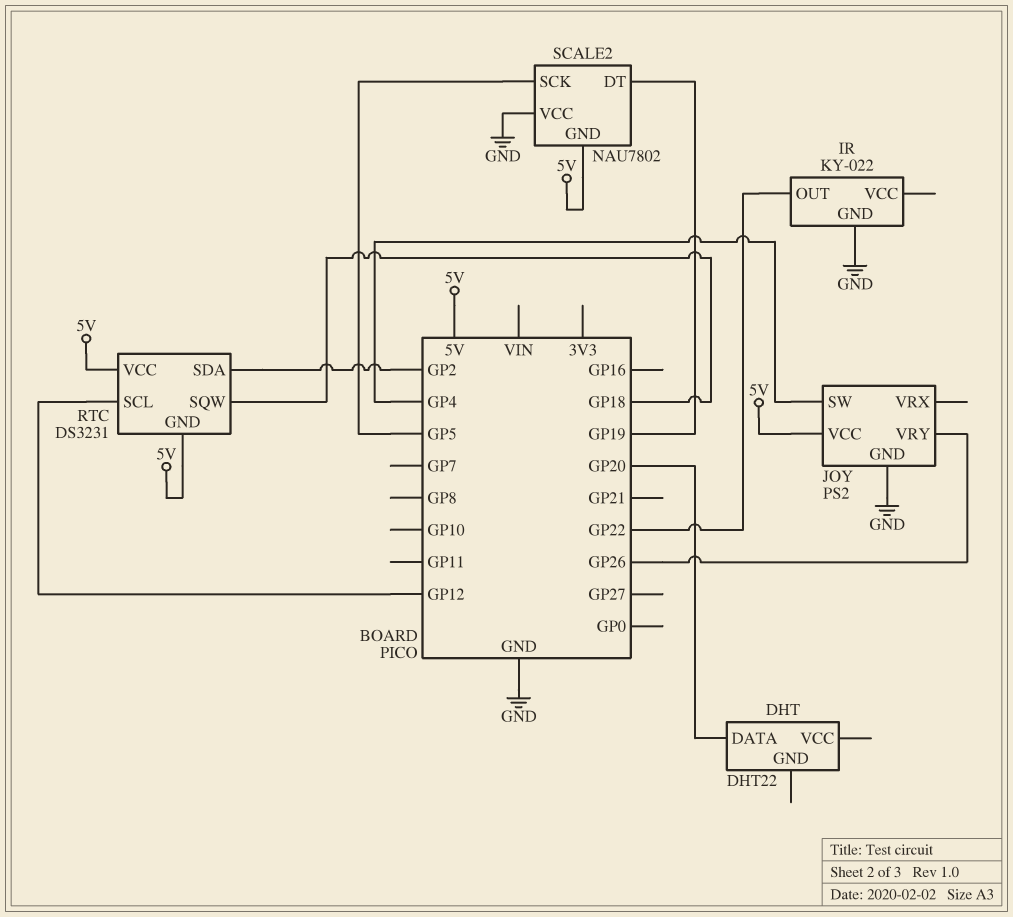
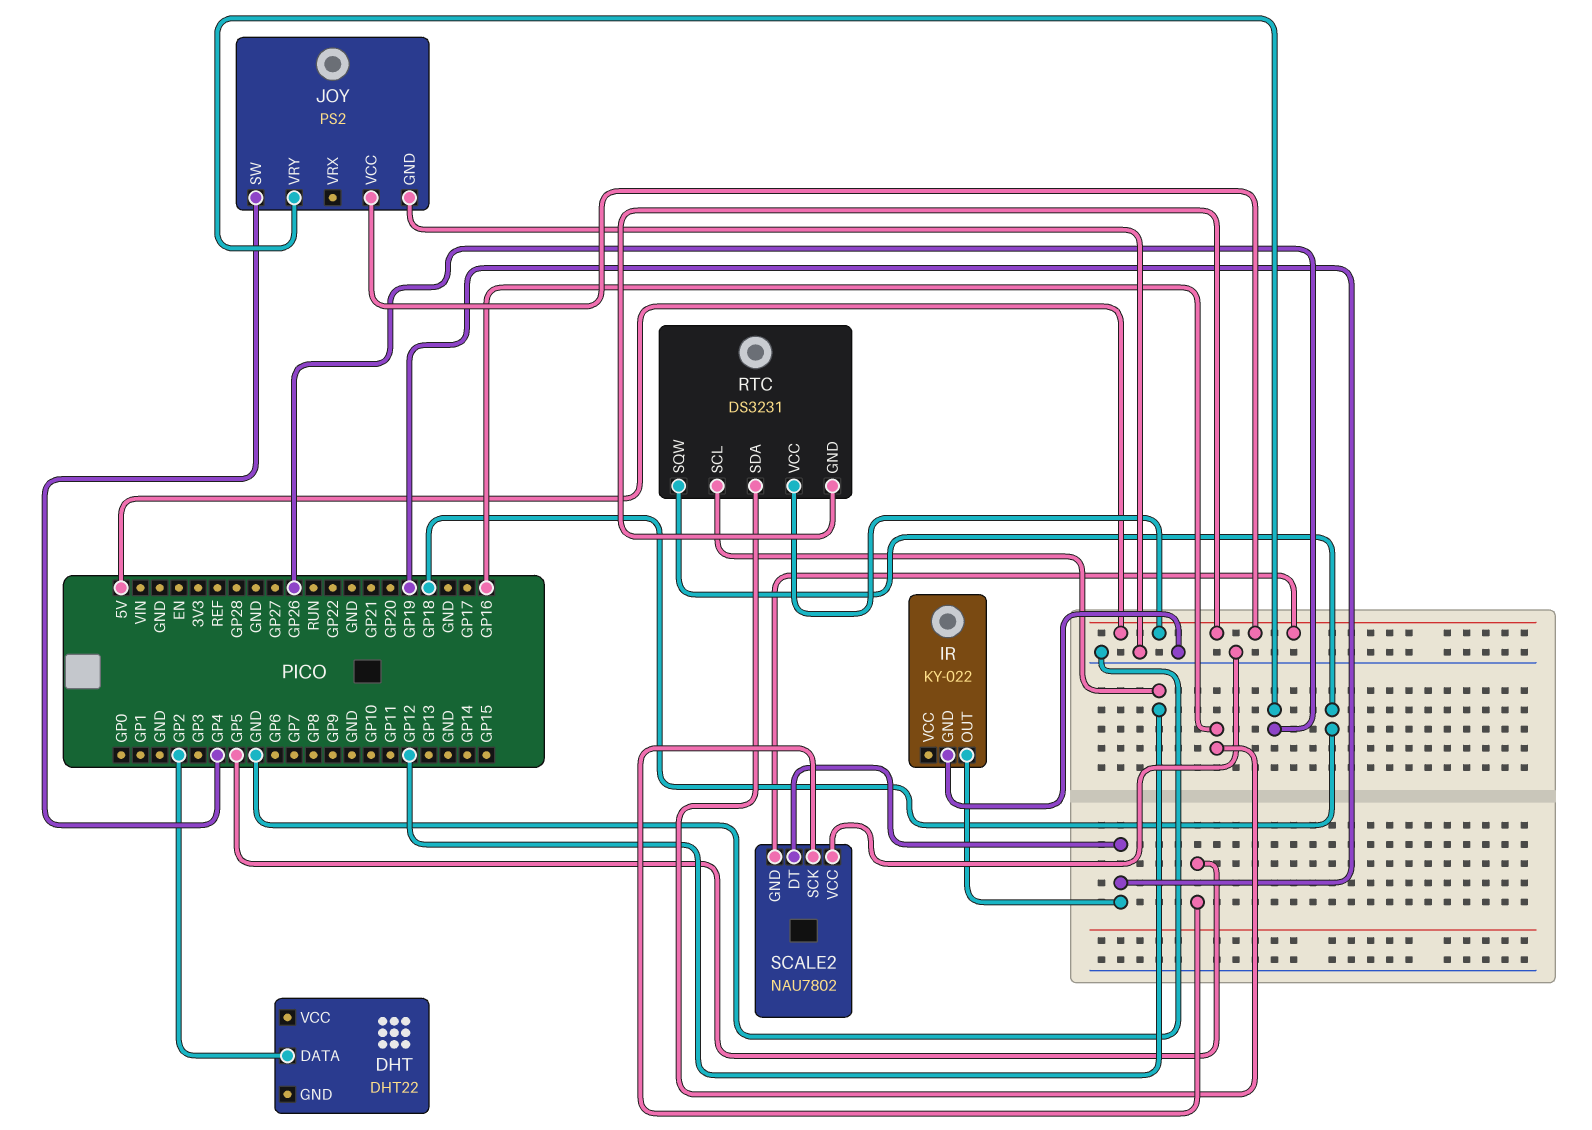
DHT pin DATA: GP20 -> GP2
IR pin OUT: GP22 -> GP19
RTC pin SDA: GP2 -> GP16

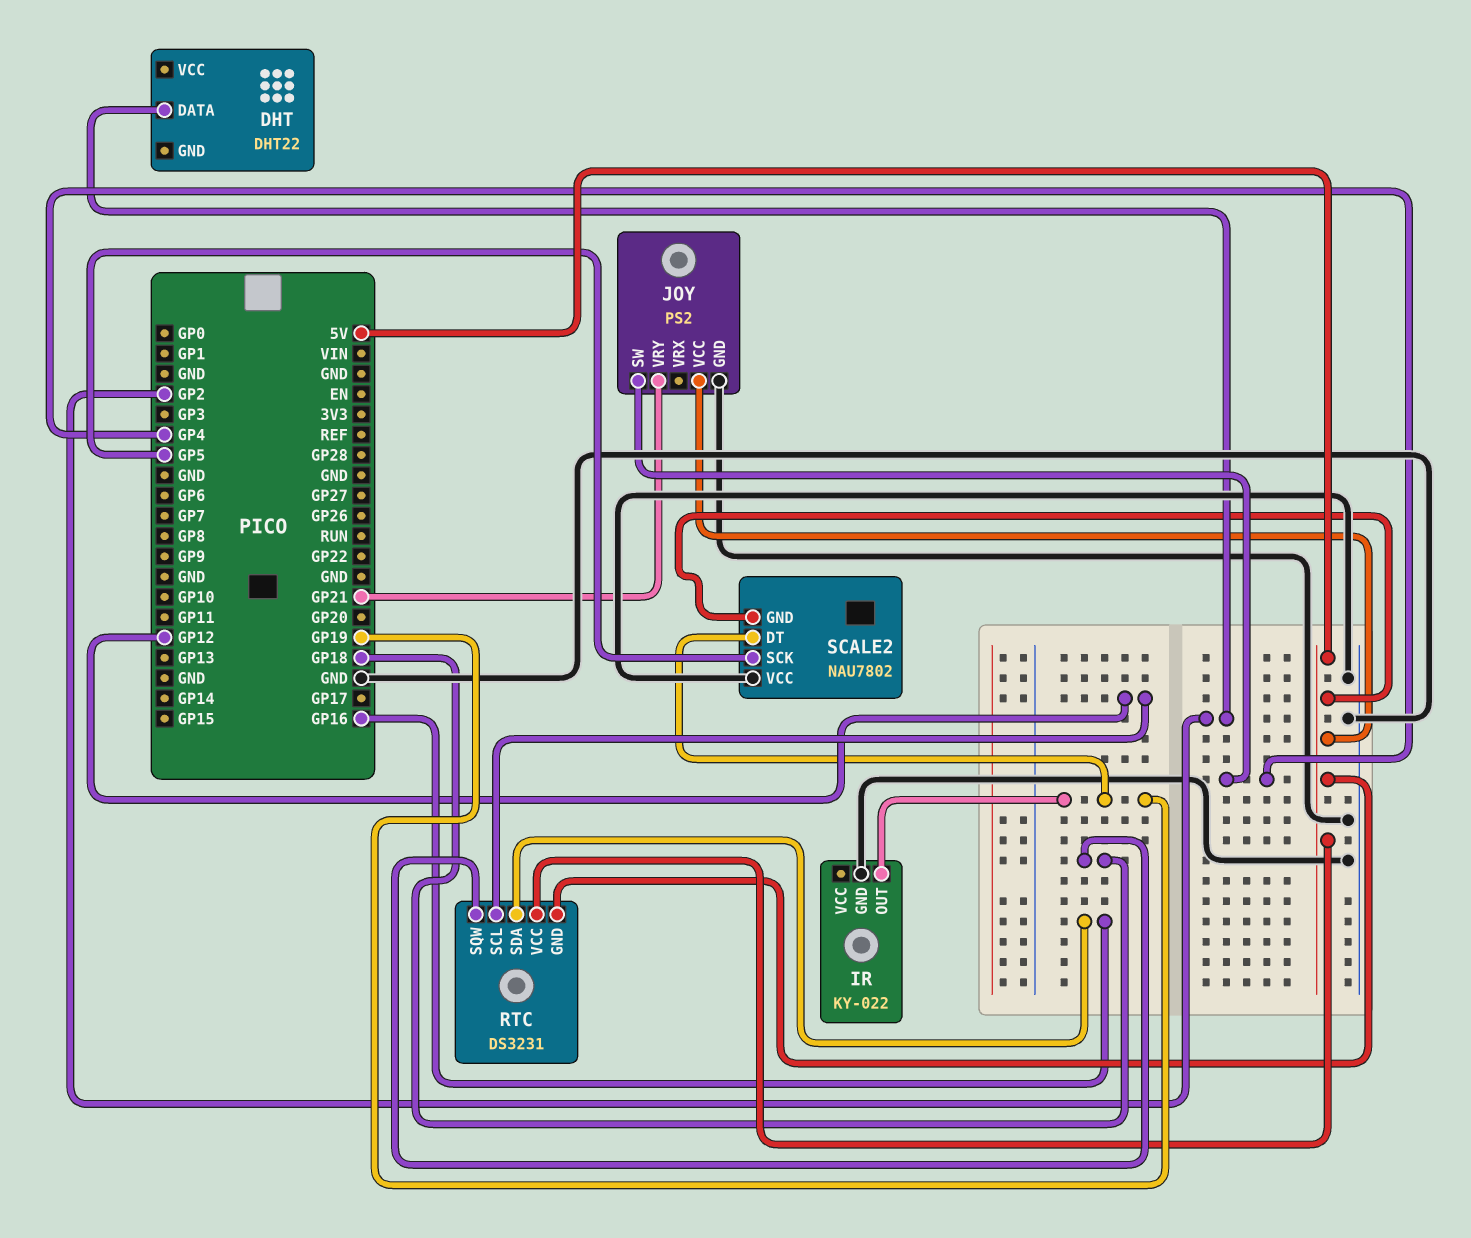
JOY pin VRY: GP26 -> GP21

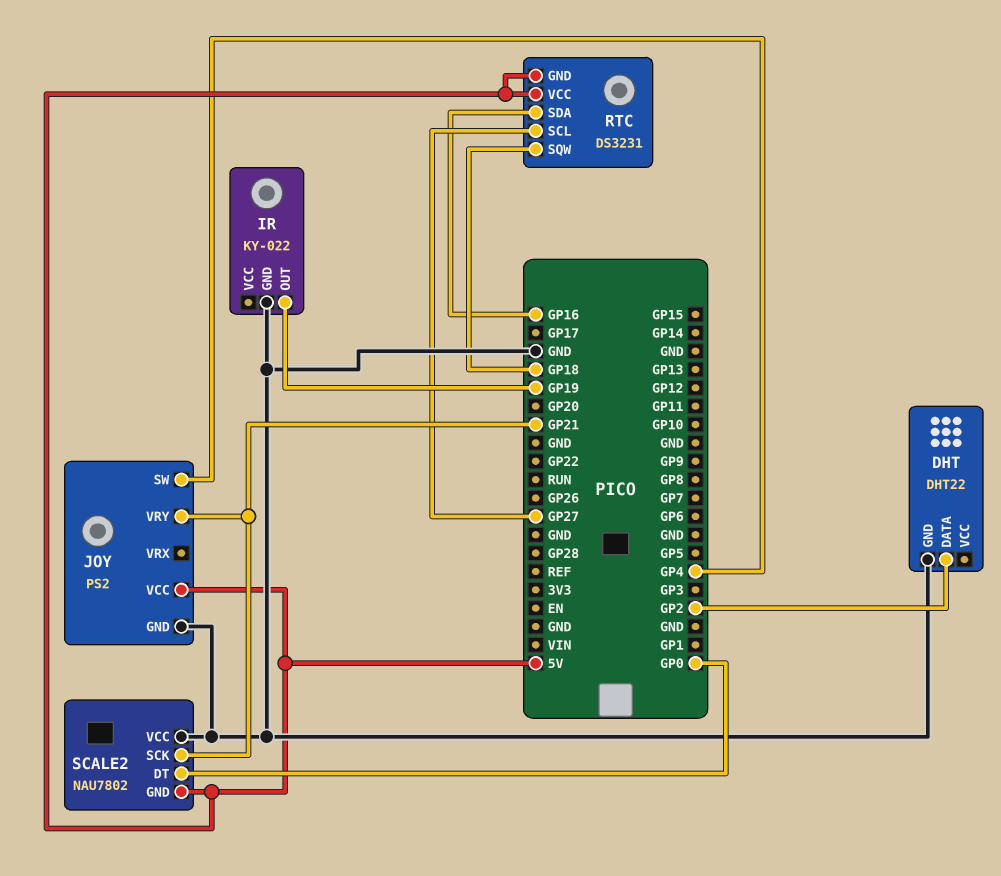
DHT pin GND: none -> GND
RTC pin SCL: GP12 -> GP27
SCALE2 pin DT: GP19 -> GP0
SCALE2 pin SCK: GP5 -> GP21

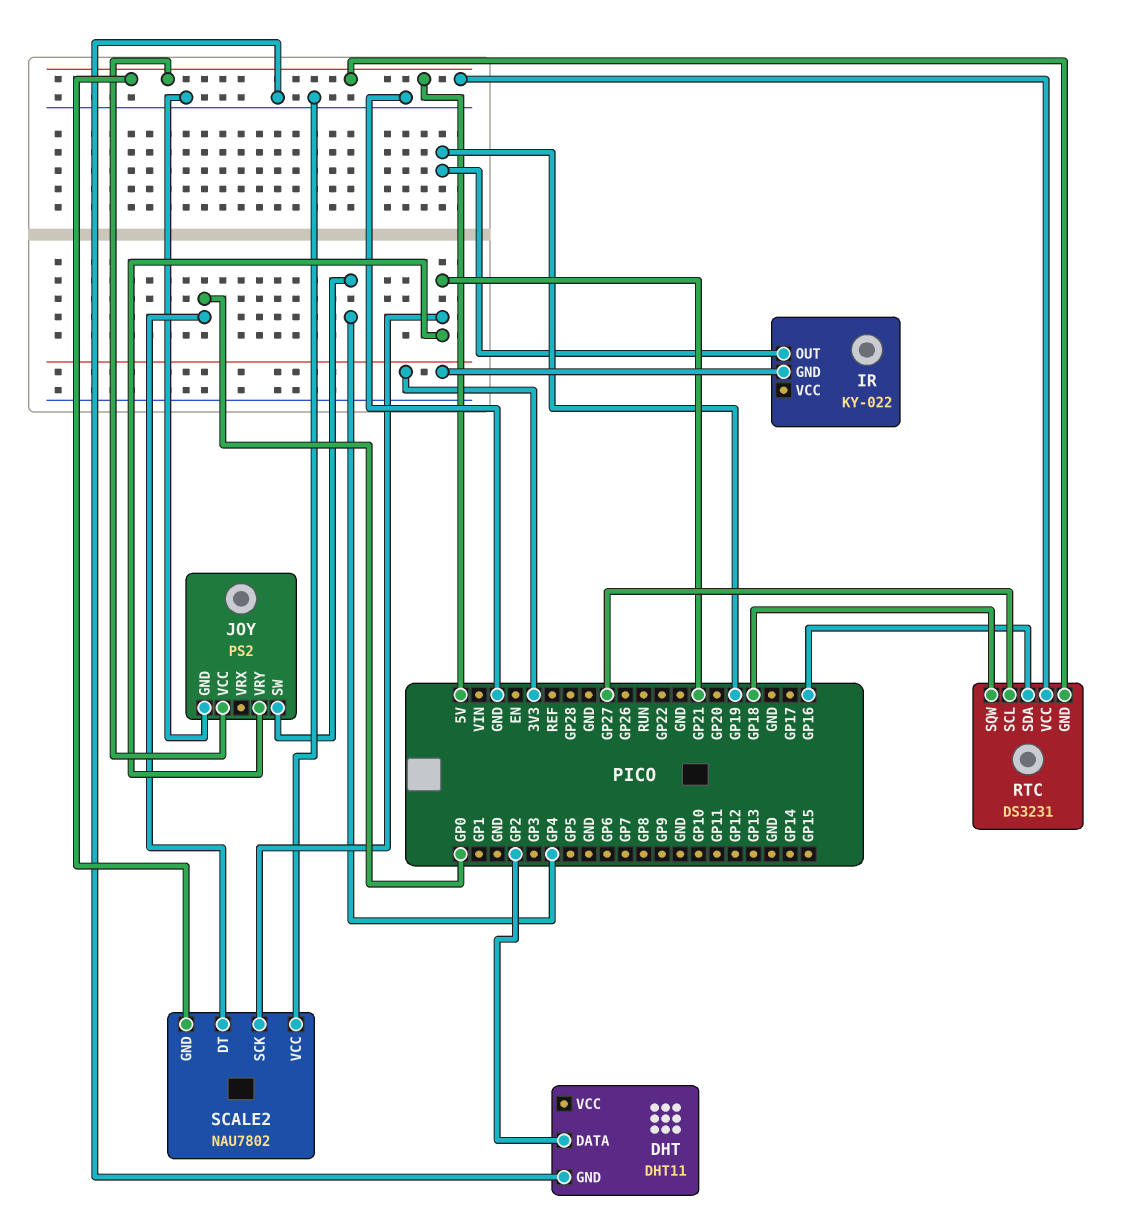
DHT: DHT22 -> DHT11
IR pin GND: GND -> 3V3

